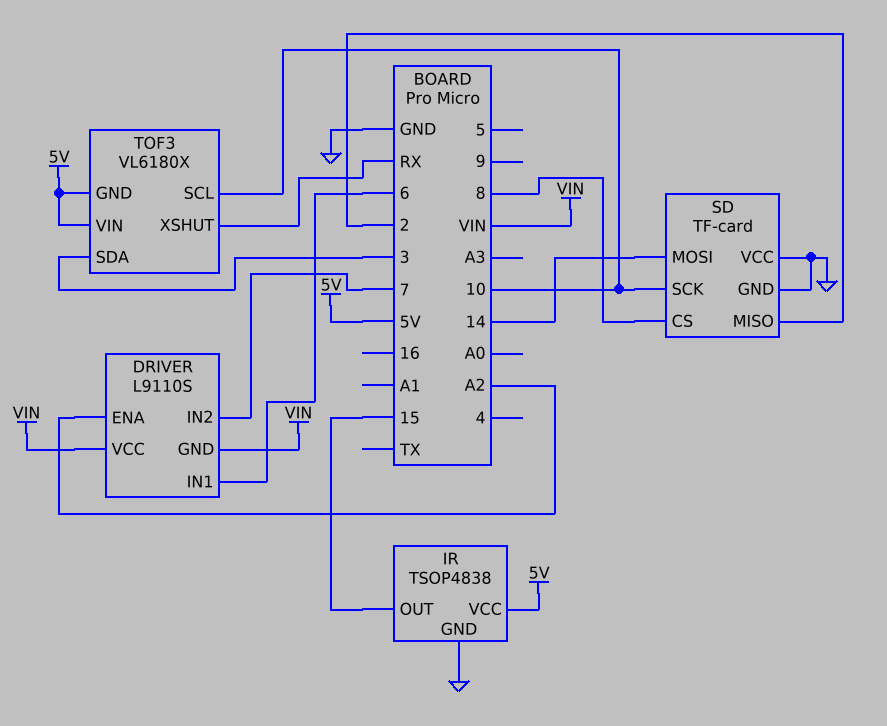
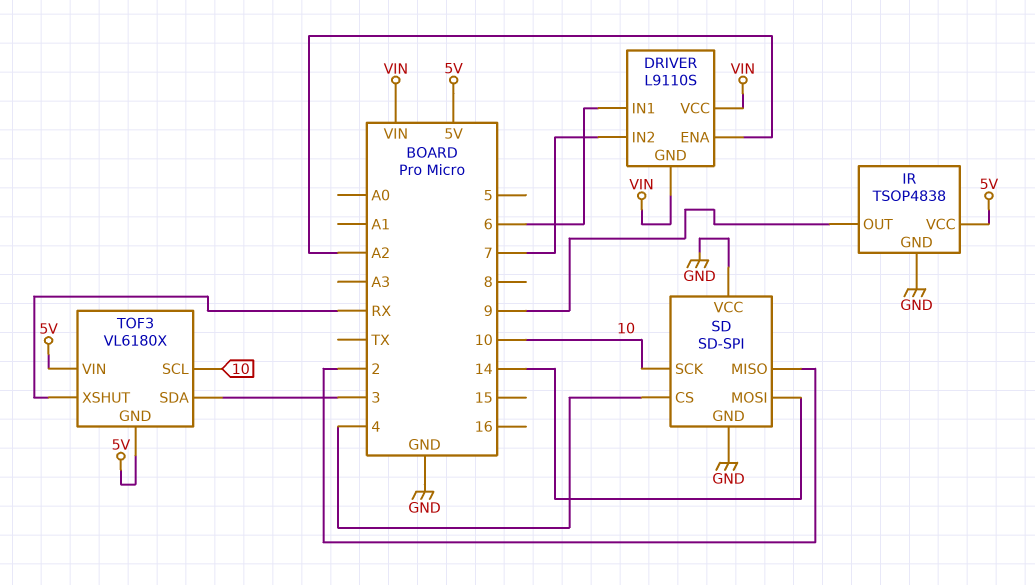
IR pin OUT: 15 -> 9
SD: TF-card -> SD-SPI
SD pin CS: 8 -> 4

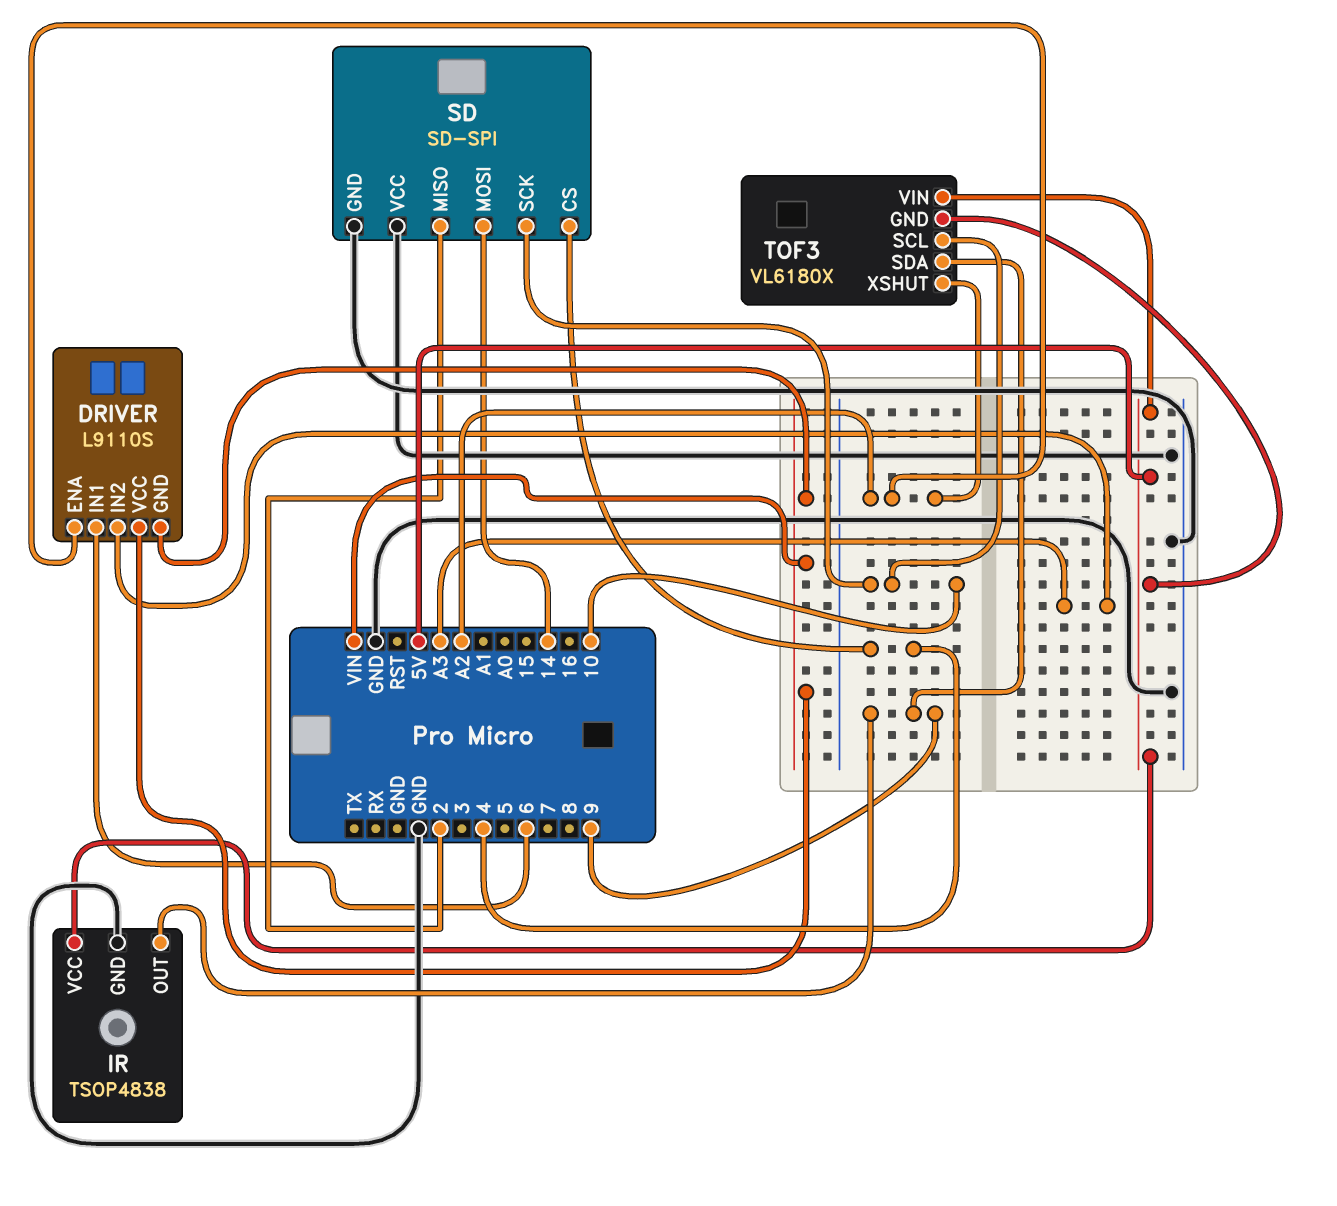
DRIVER pin IN2: 7 -> A3
TOF3 pin SDA: 3 -> 9
TOF3 pin XSHUT: RX -> A2

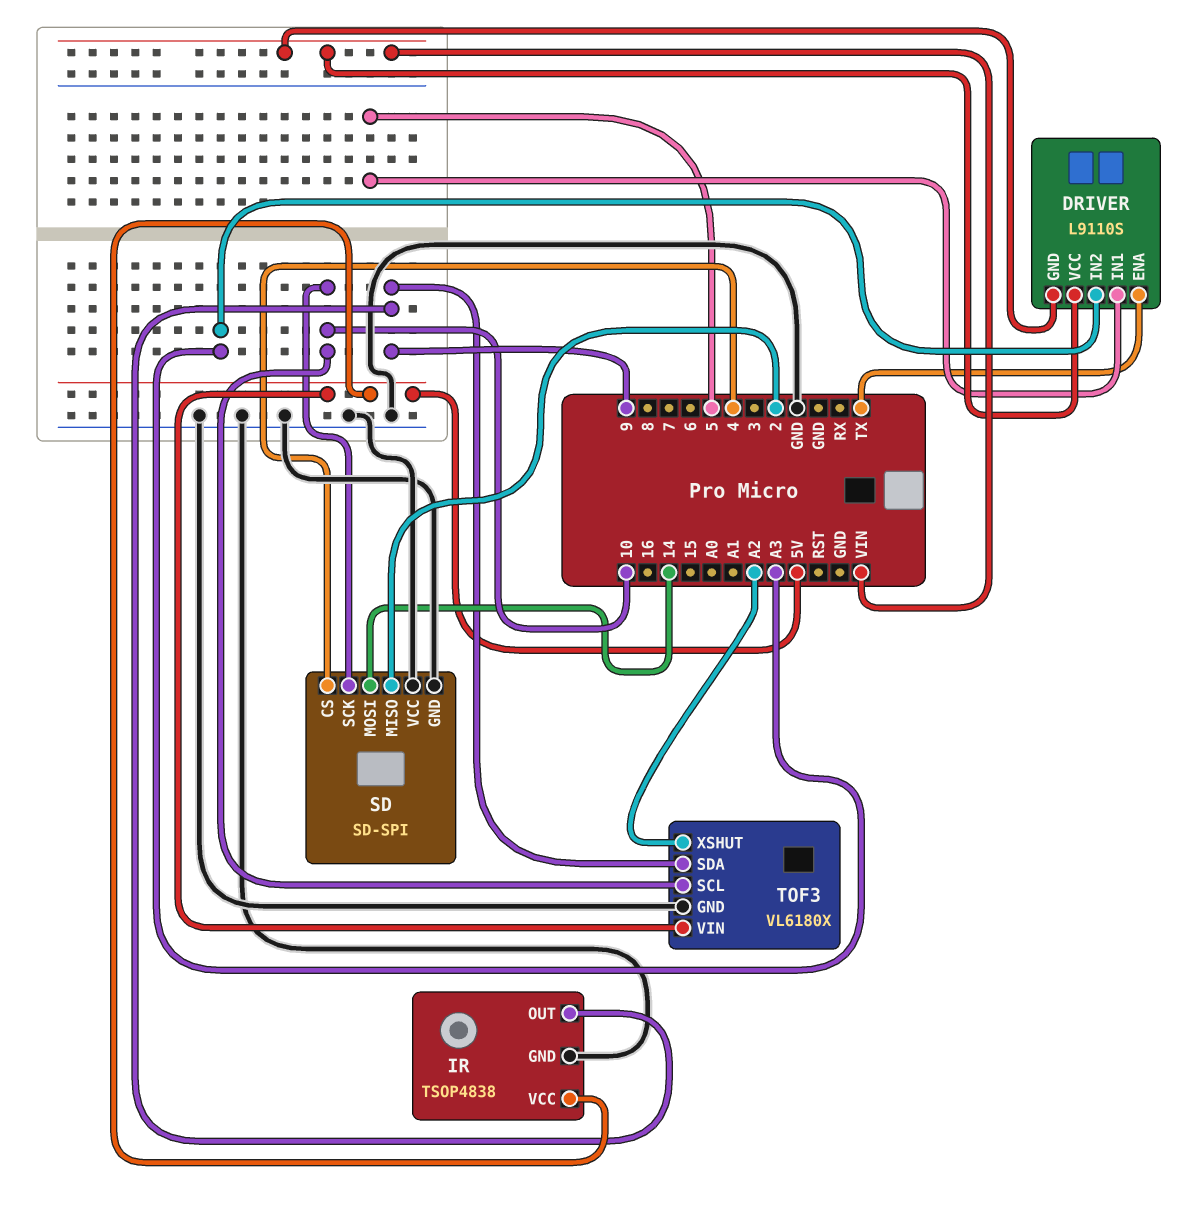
DRIVER pin ENA: A2 -> TX
DRIVER pin IN1: 6 -> 5
TOF3 pin GND: 5V -> GND

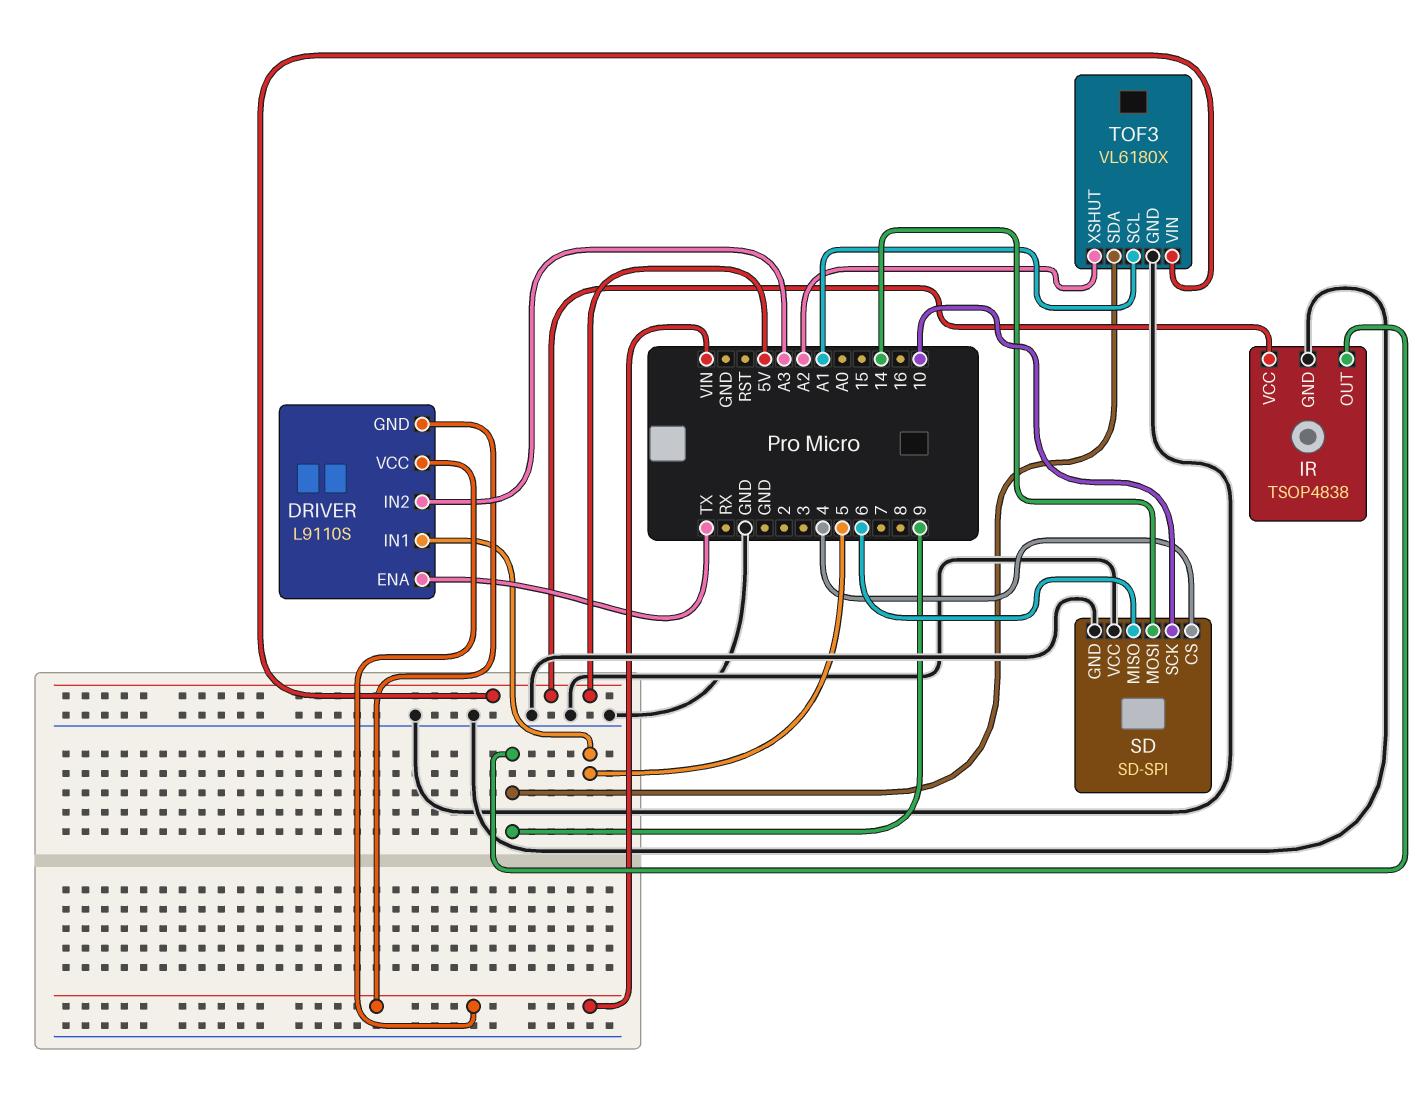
SD pin MISO: 2 -> 6
TOF3 pin SCL: 10 -> A1

